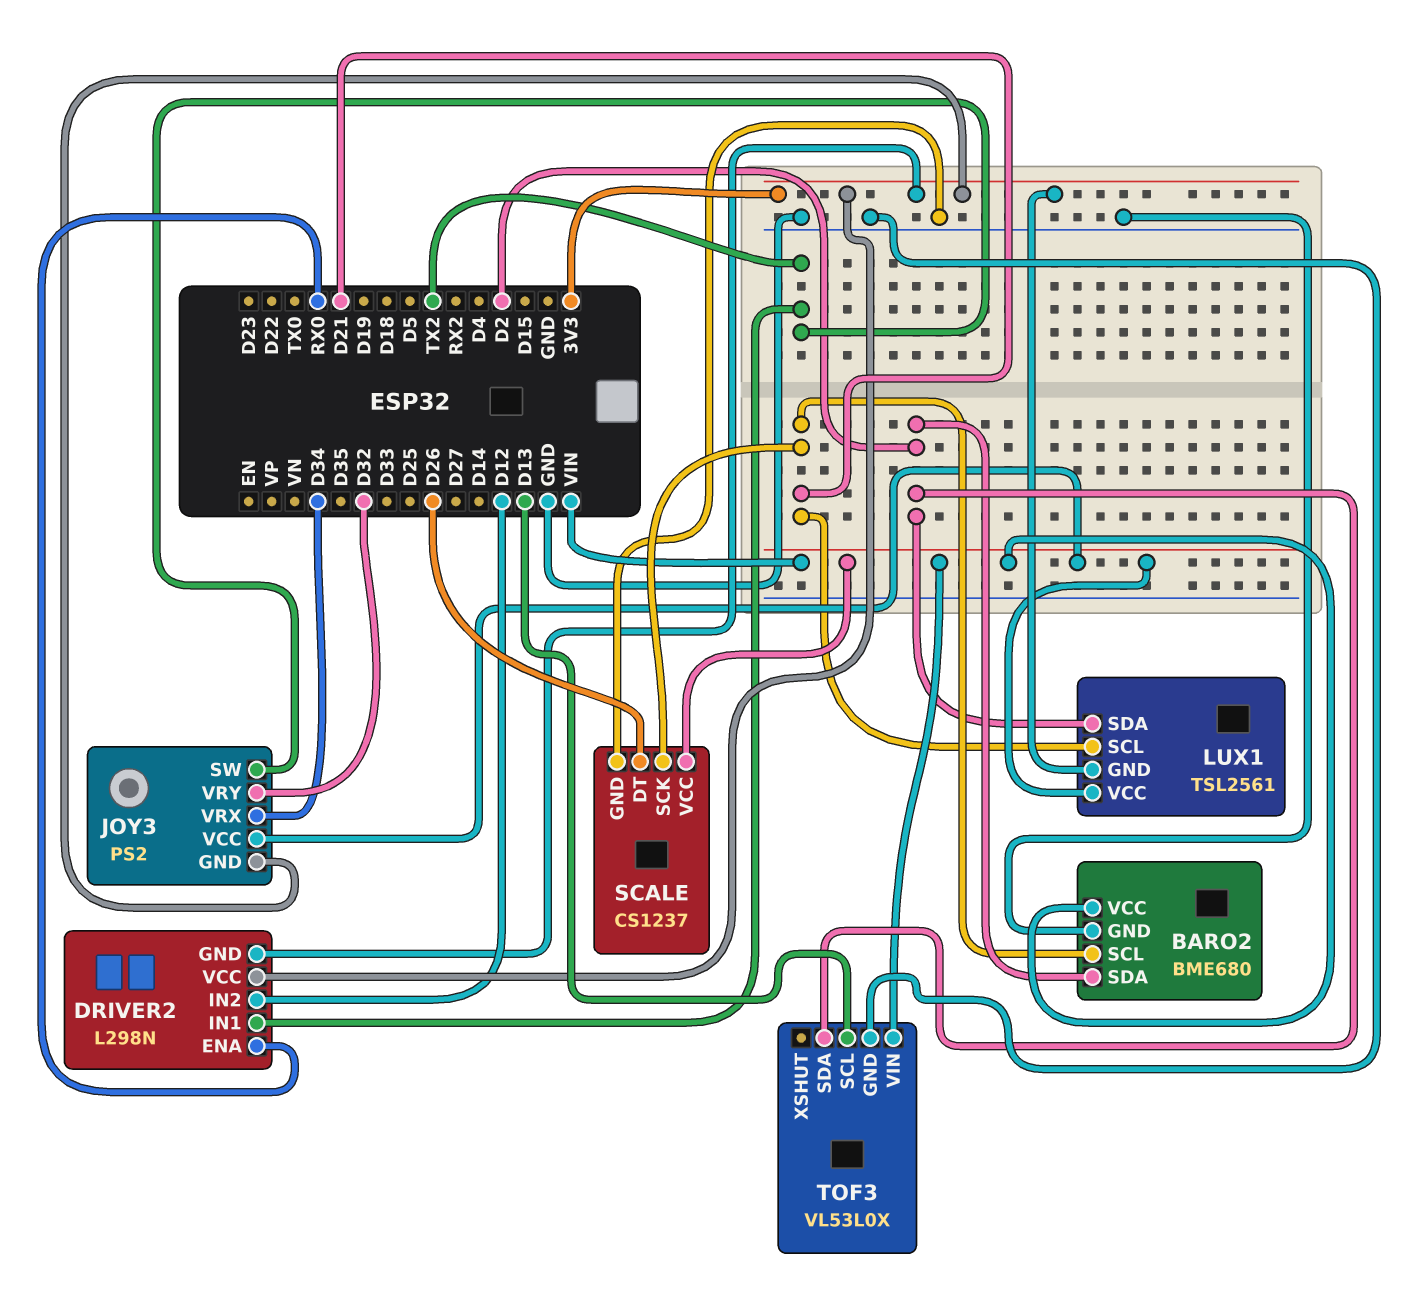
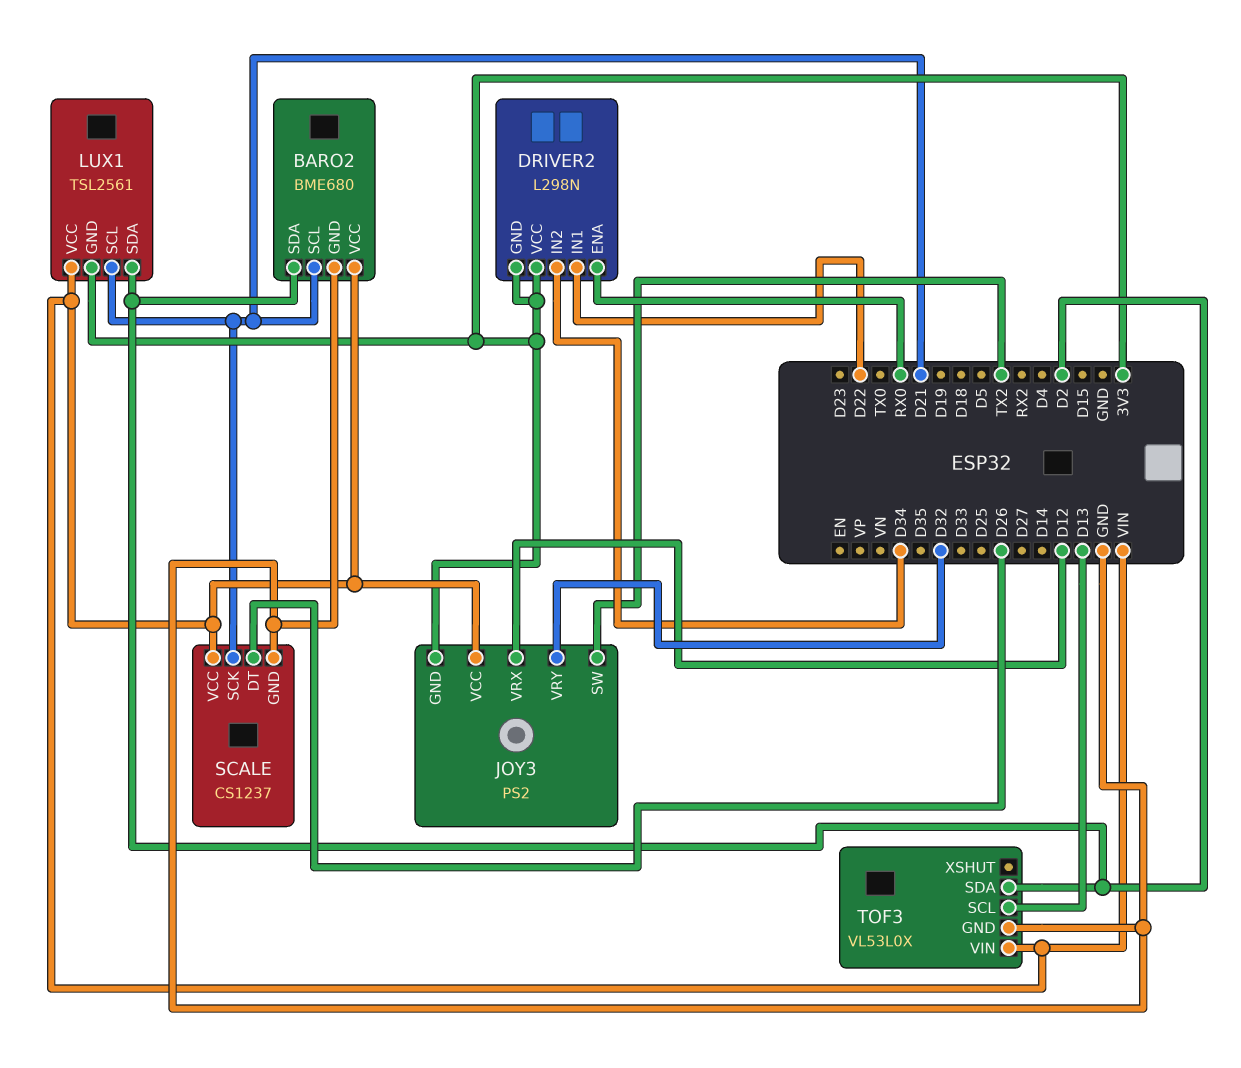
DRIVER2 pin IN1: TX2 -> D22
DRIVER2 pin IN2: D12 -> D34
JOY3 pin VRX: D34 -> D12

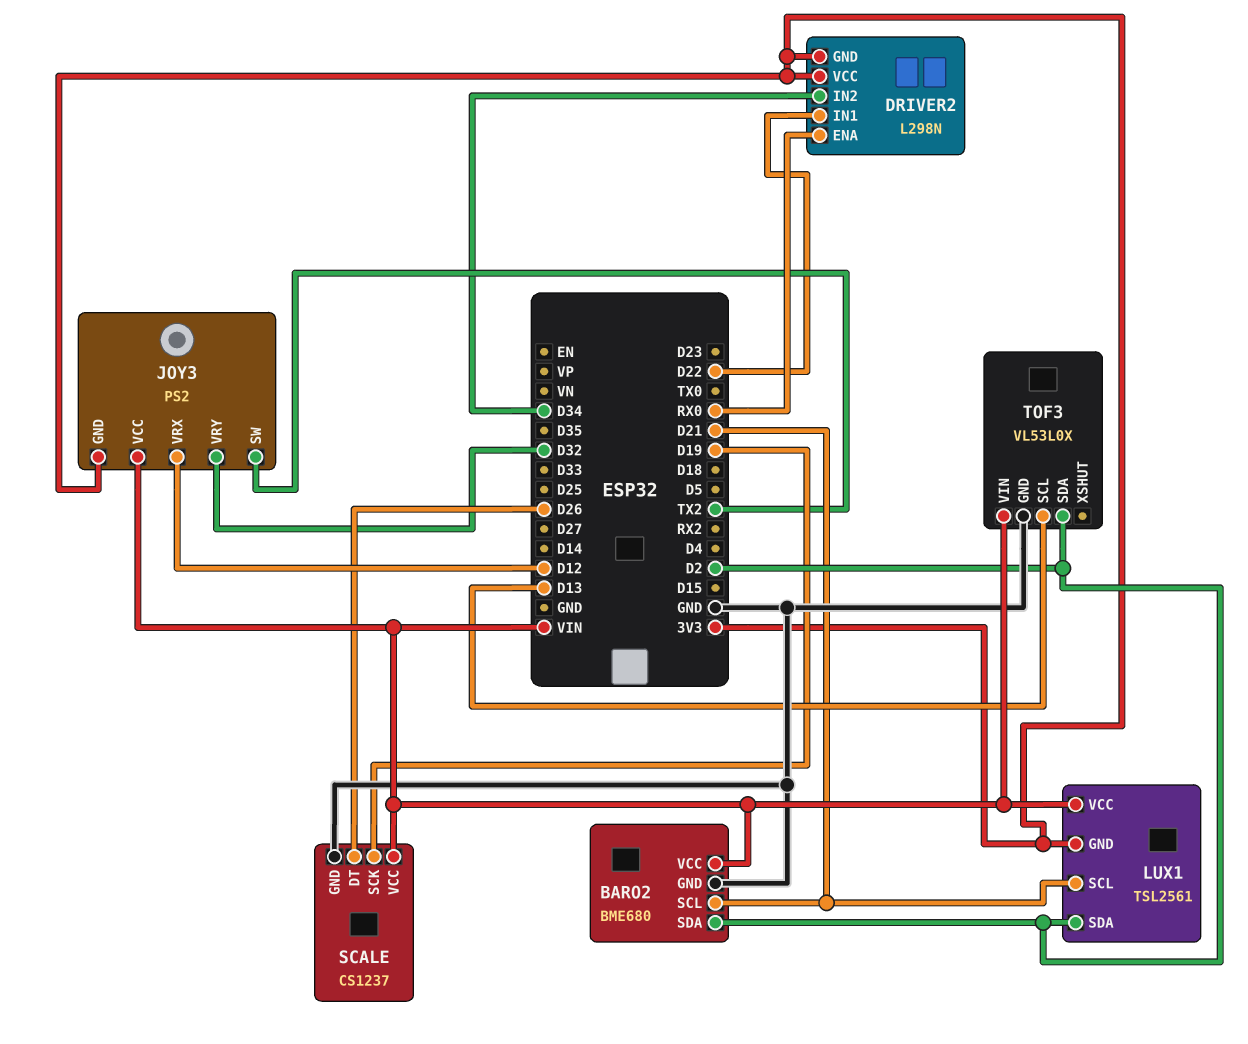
SCALE pin SCK: D21 -> D19

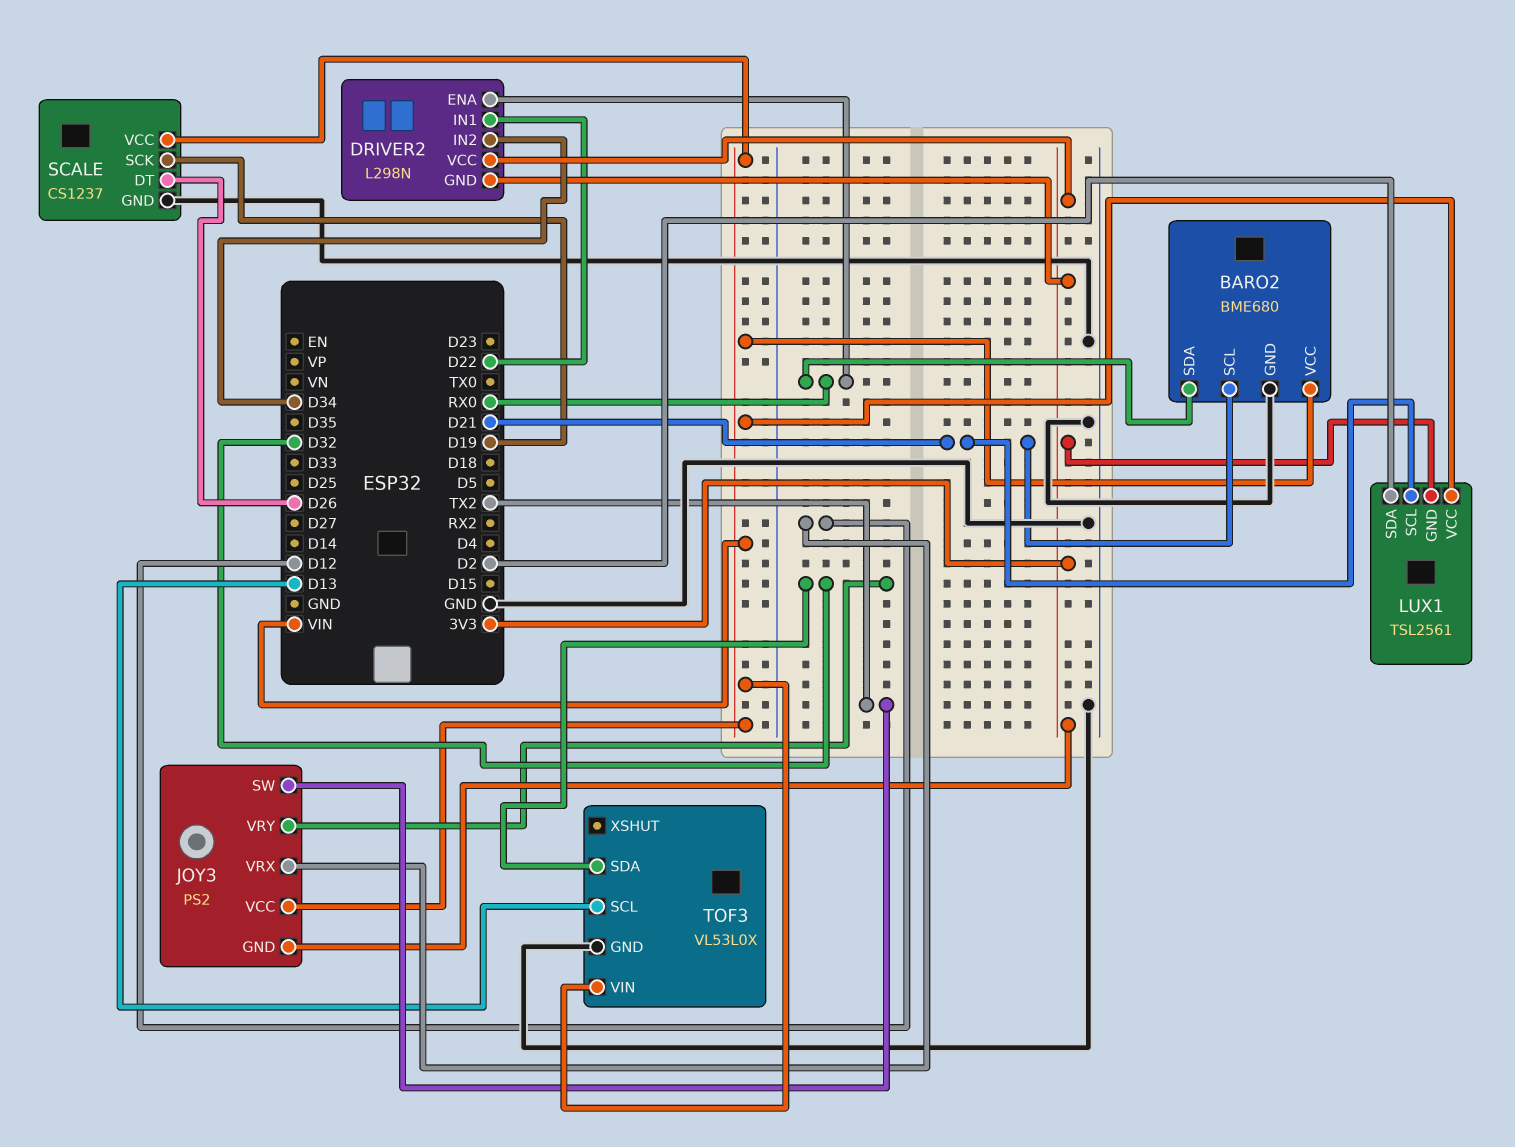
BARO2 pin SDA: D2 -> RX0
TOF3 pin SDA: D2 -> D32

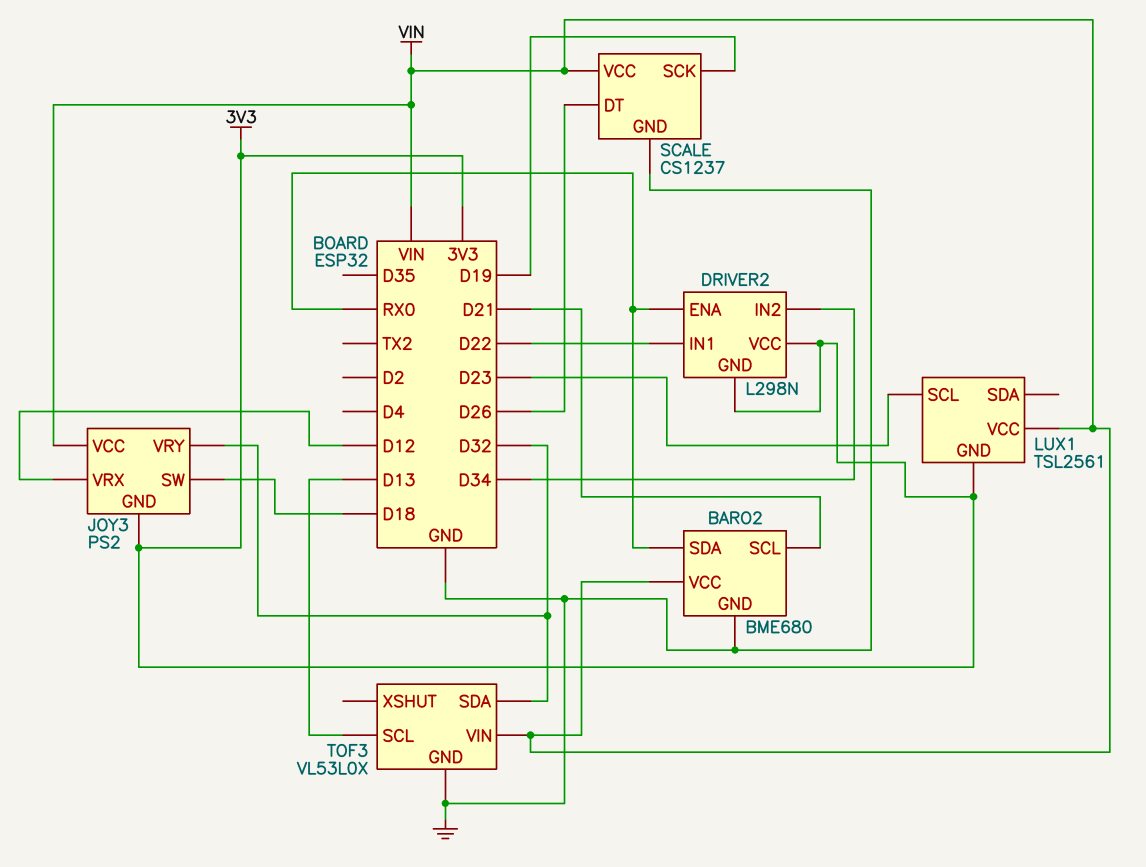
JOY3 pin SW: TX2 -> D18
LUX1 pin SCL: D21 -> D23
LUX1 pin SDA: D2 -> none

